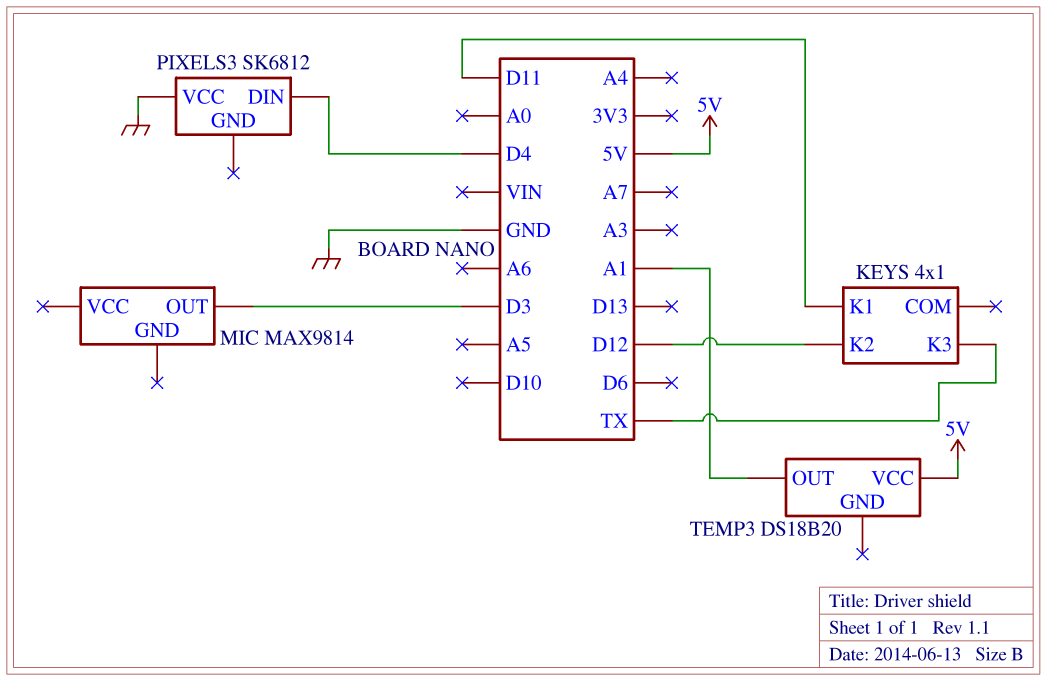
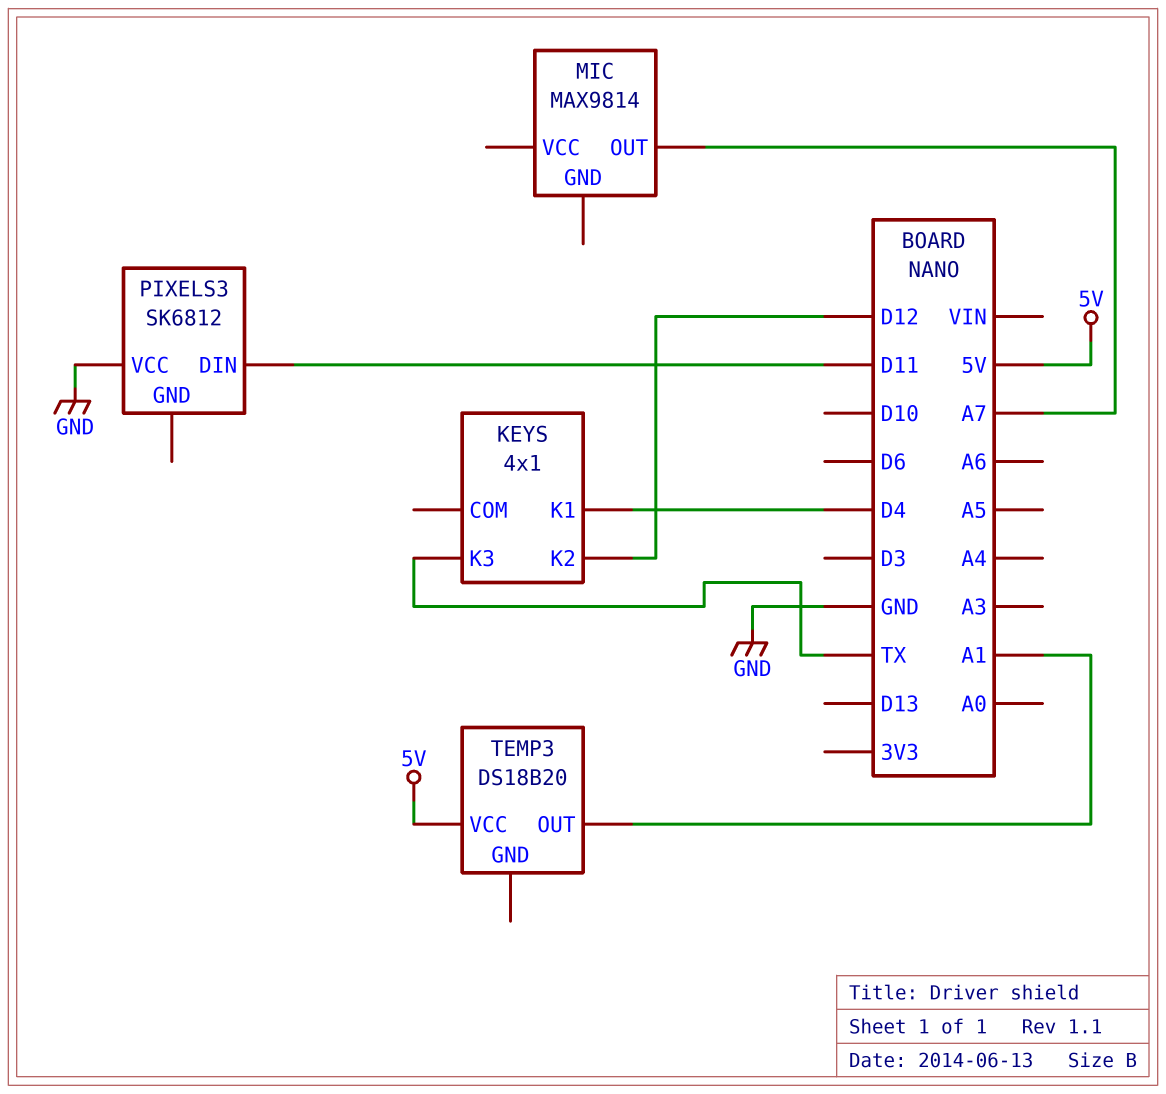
KEYS pin K1: D11 -> D4
MIC pin OUT: D3 -> A7
PIXELS3 pin DIN: D4 -> D11

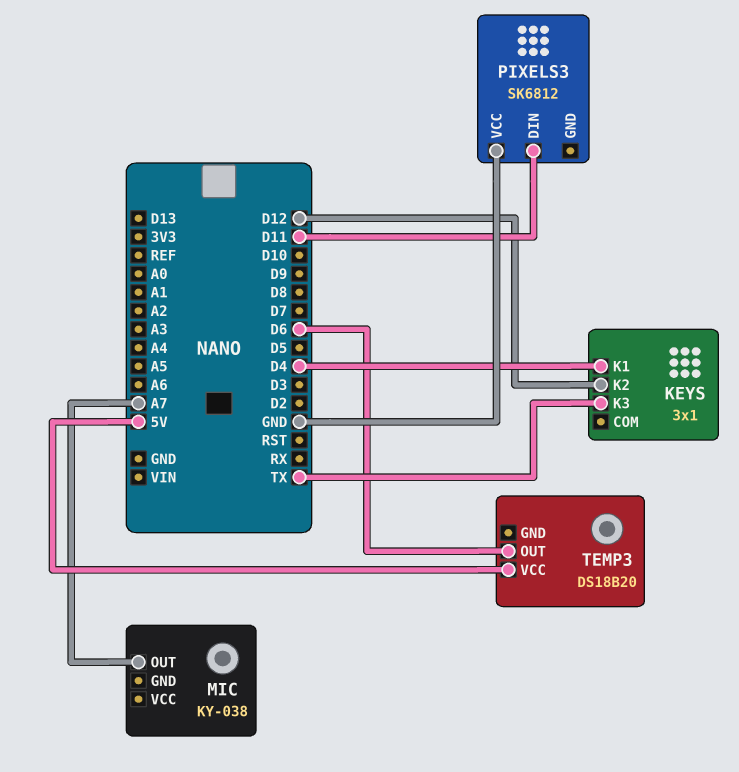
KEYS: 4x1 -> 3x1
MIC: MAX9814 -> KY-038
TEMP3 pin OUT: A1 -> D6

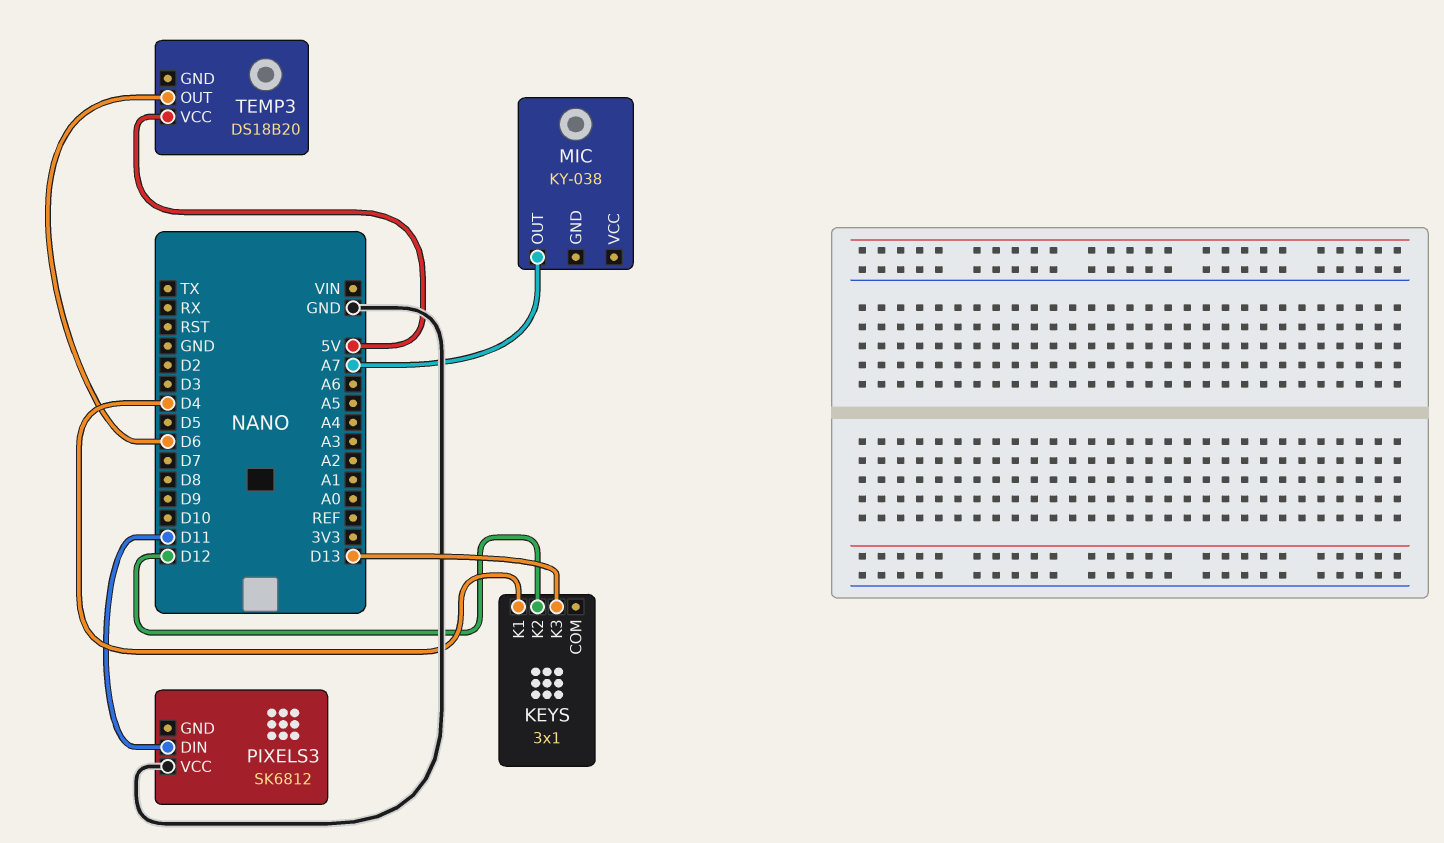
KEYS pin K3: TX -> D13

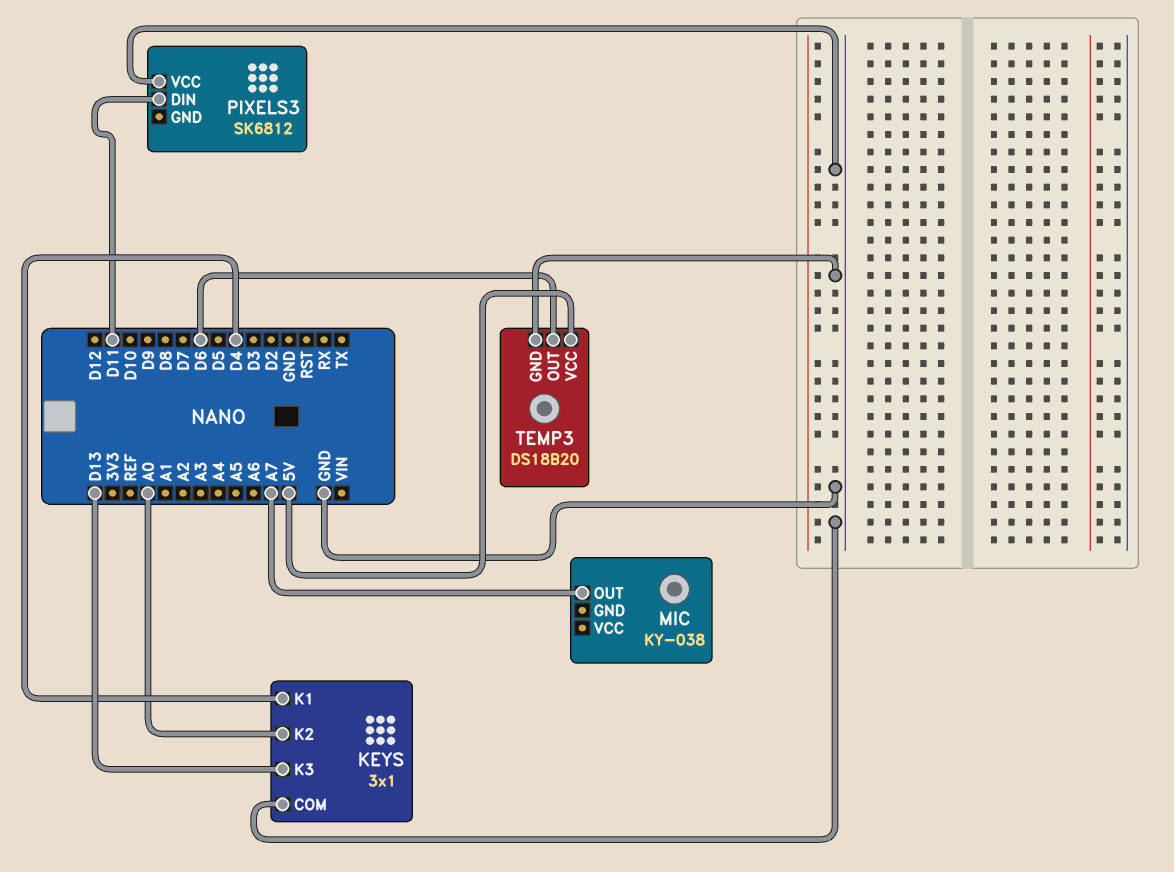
KEYS pin COM: none -> GND
KEYS pin K2: D12 -> A0
TEMP3 pin GND: none -> GND

